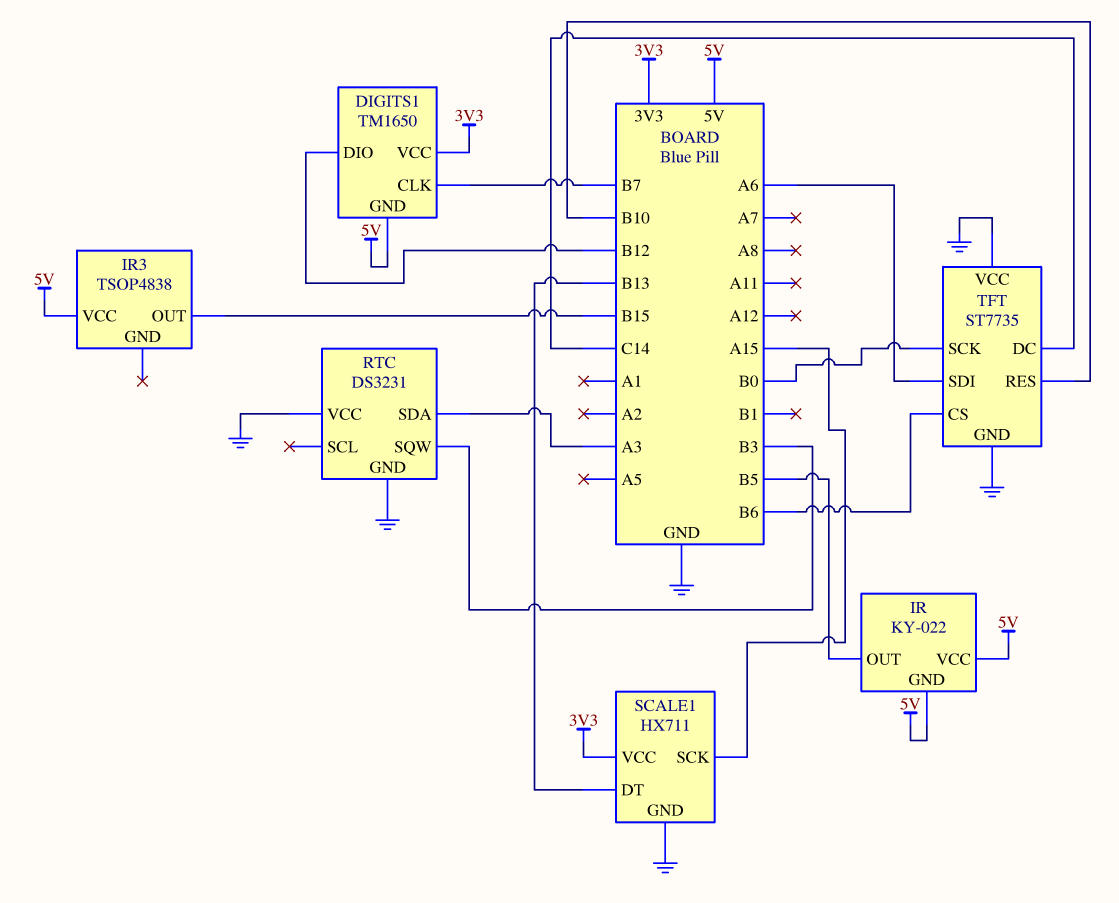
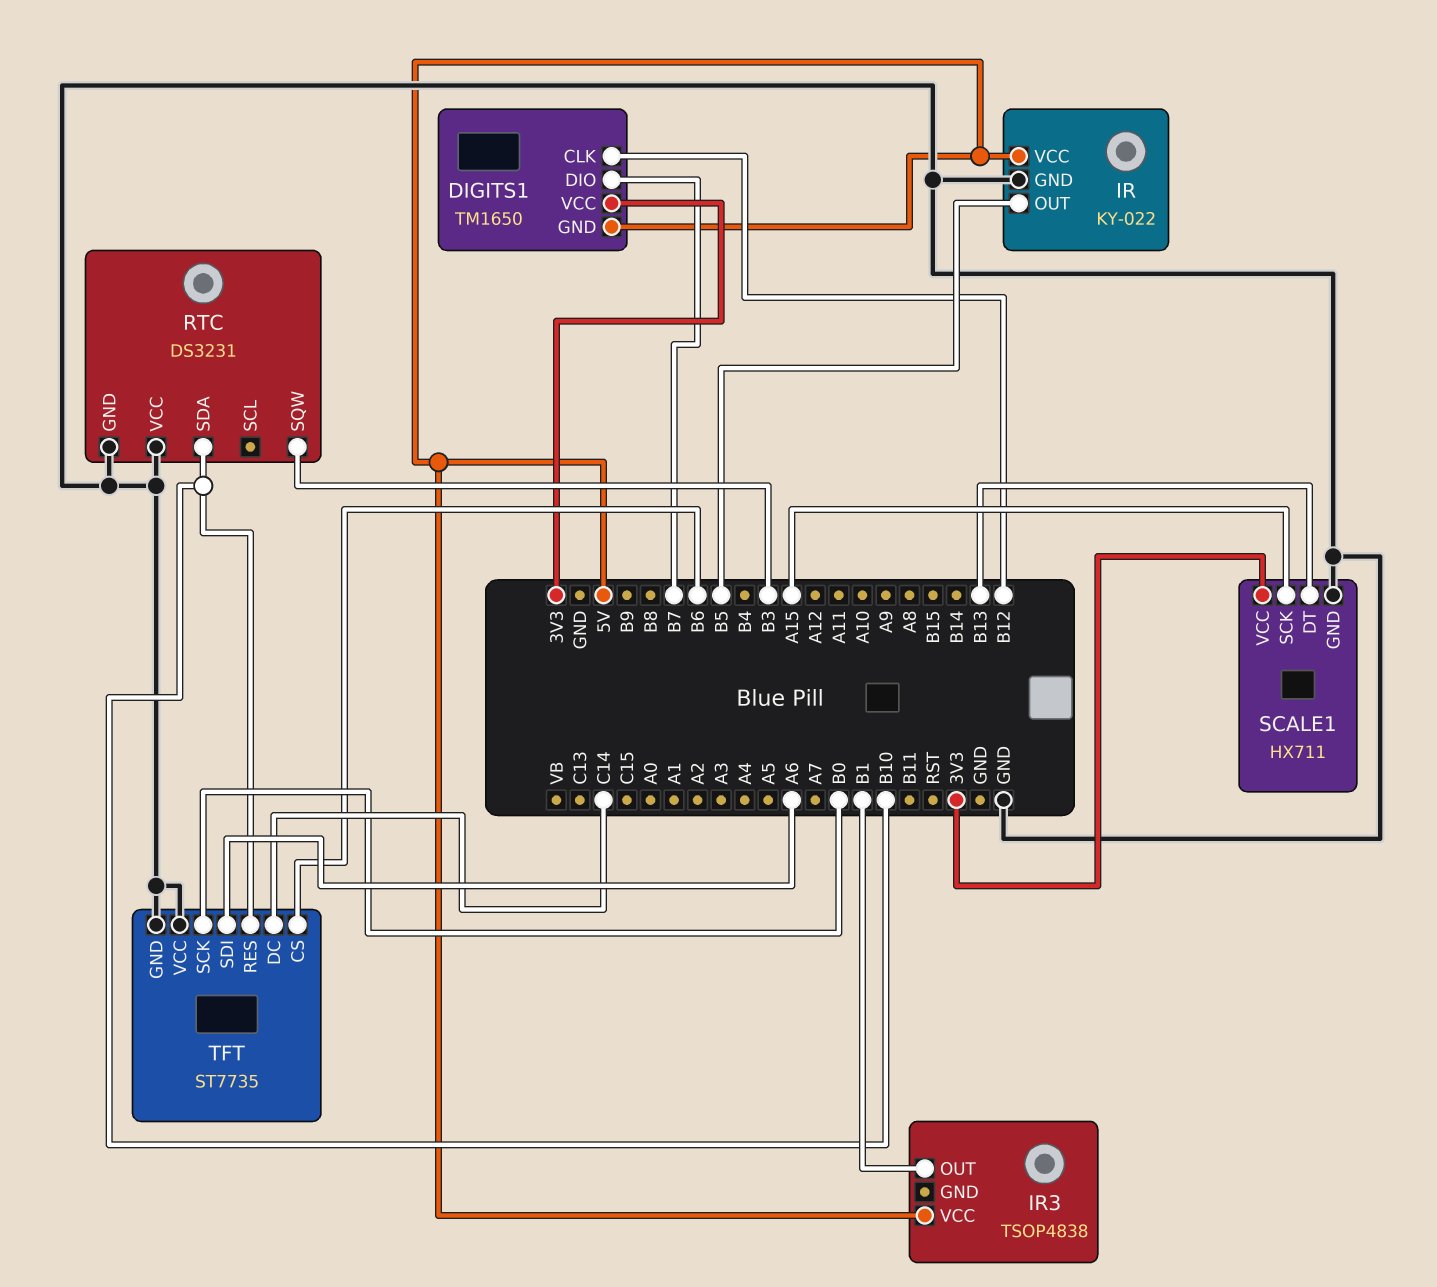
DIGITS1 pin CLK: B7 -> B12
DIGITS1 pin DIO: B12 -> B7
IR pin GND: 5V -> GND
IR3 pin OUT: B15 -> B1
RTC pin SDA: A3 -> B10

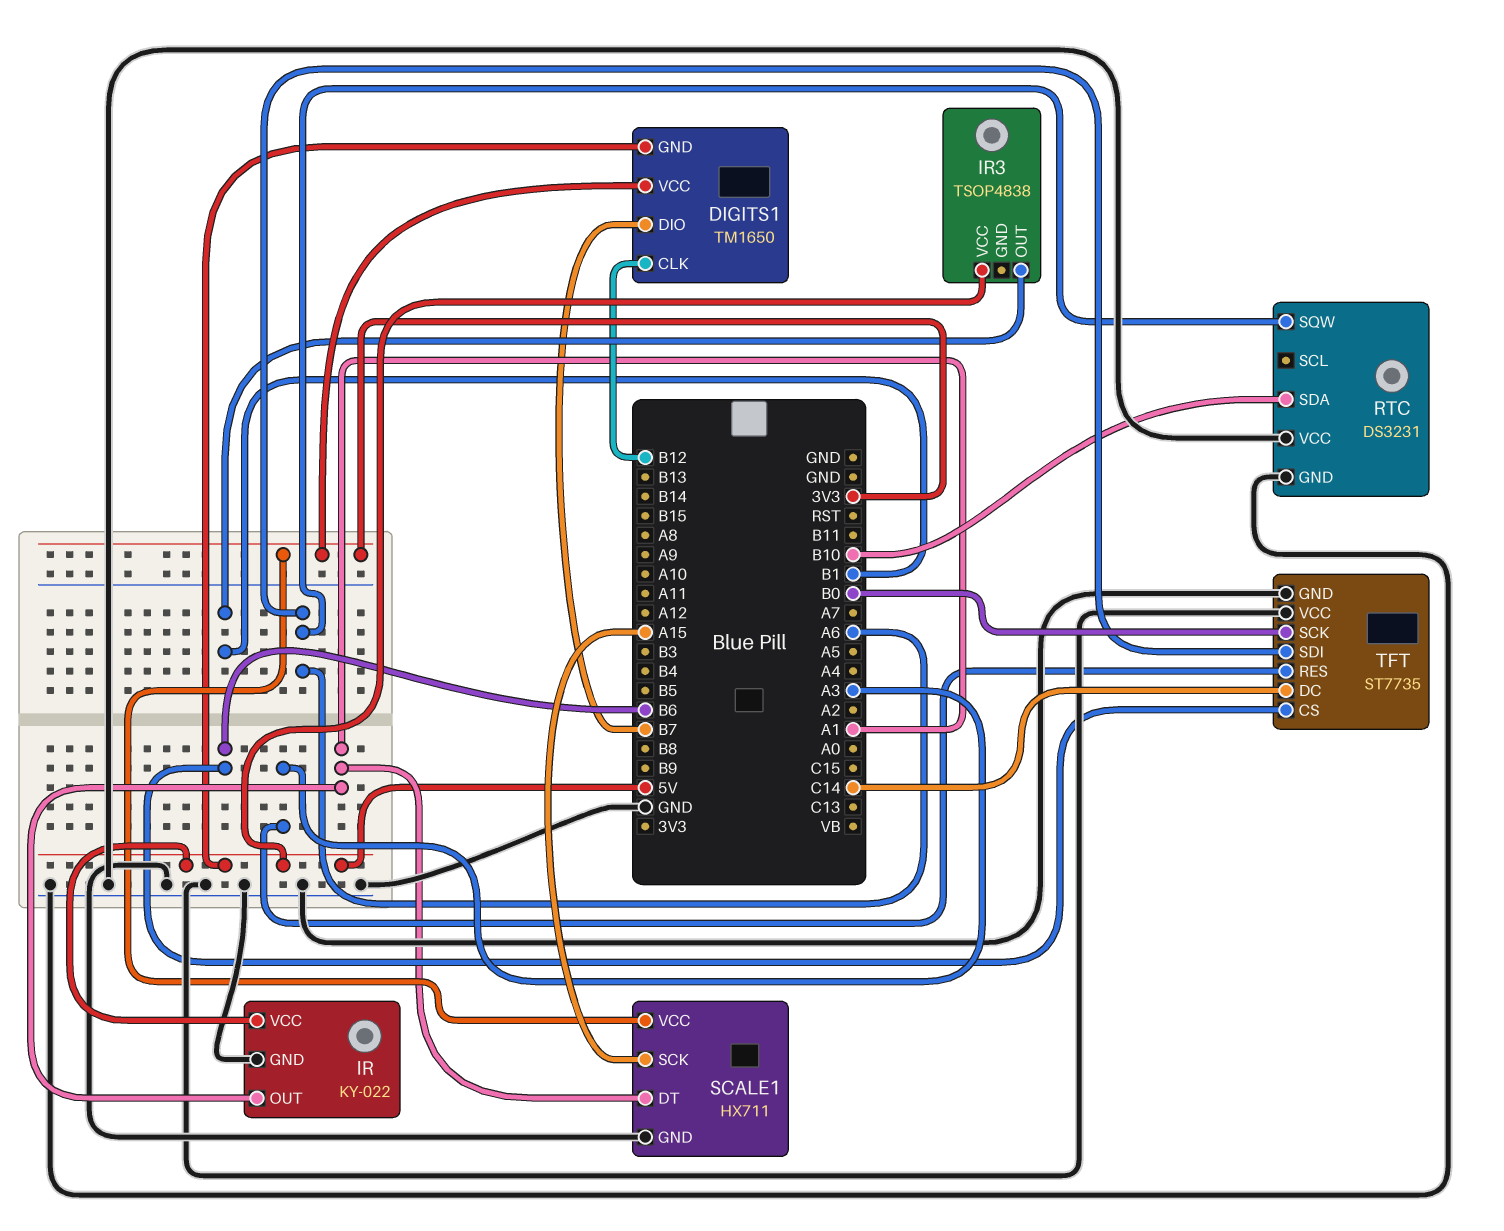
IR pin OUT: B5 -> A1
RTC pin SQW: B3 -> A6
SCALE1 pin DT: B13 -> A1
TFT pin RES: B10 -> A3

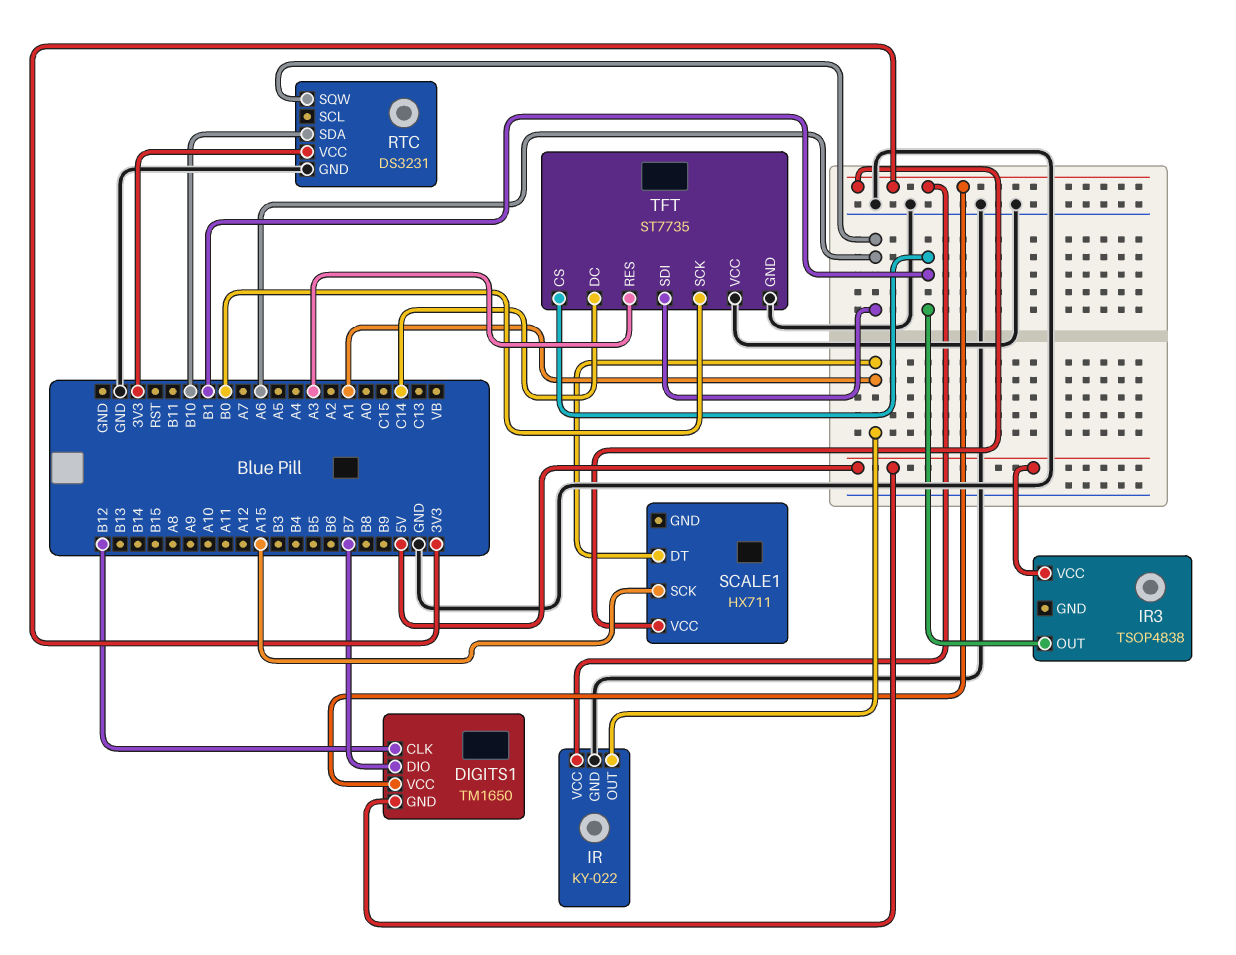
IR pin VCC: 5V -> 3V3
RTC pin VCC: GND -> 3V3
SCALE1 pin GND: GND -> none
TFT pin CS: B6 -> B1

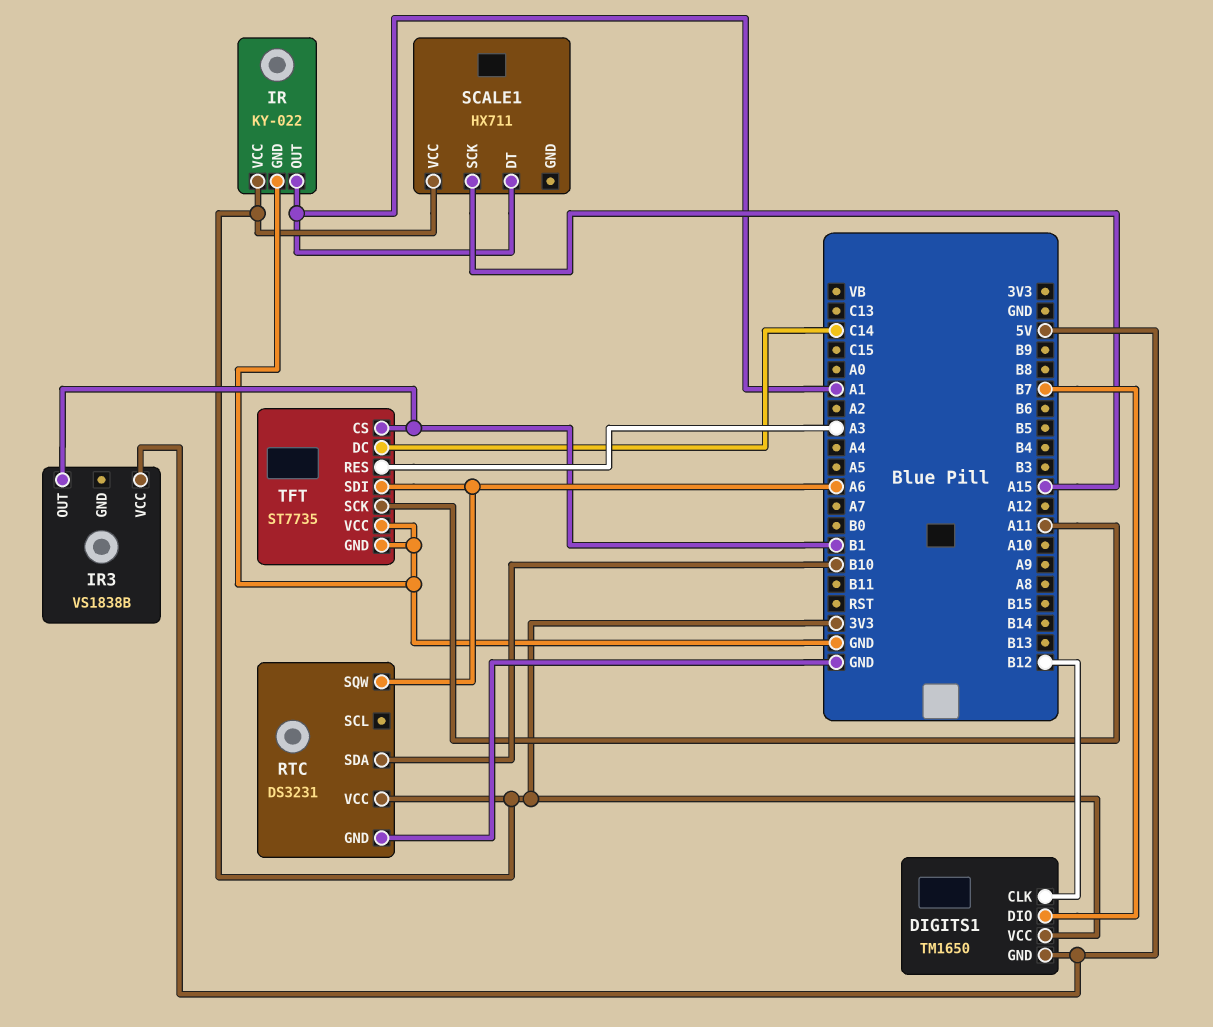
IR3: TSOP4838 -> VS1838B
TFT pin SCK: B0 -> A11

